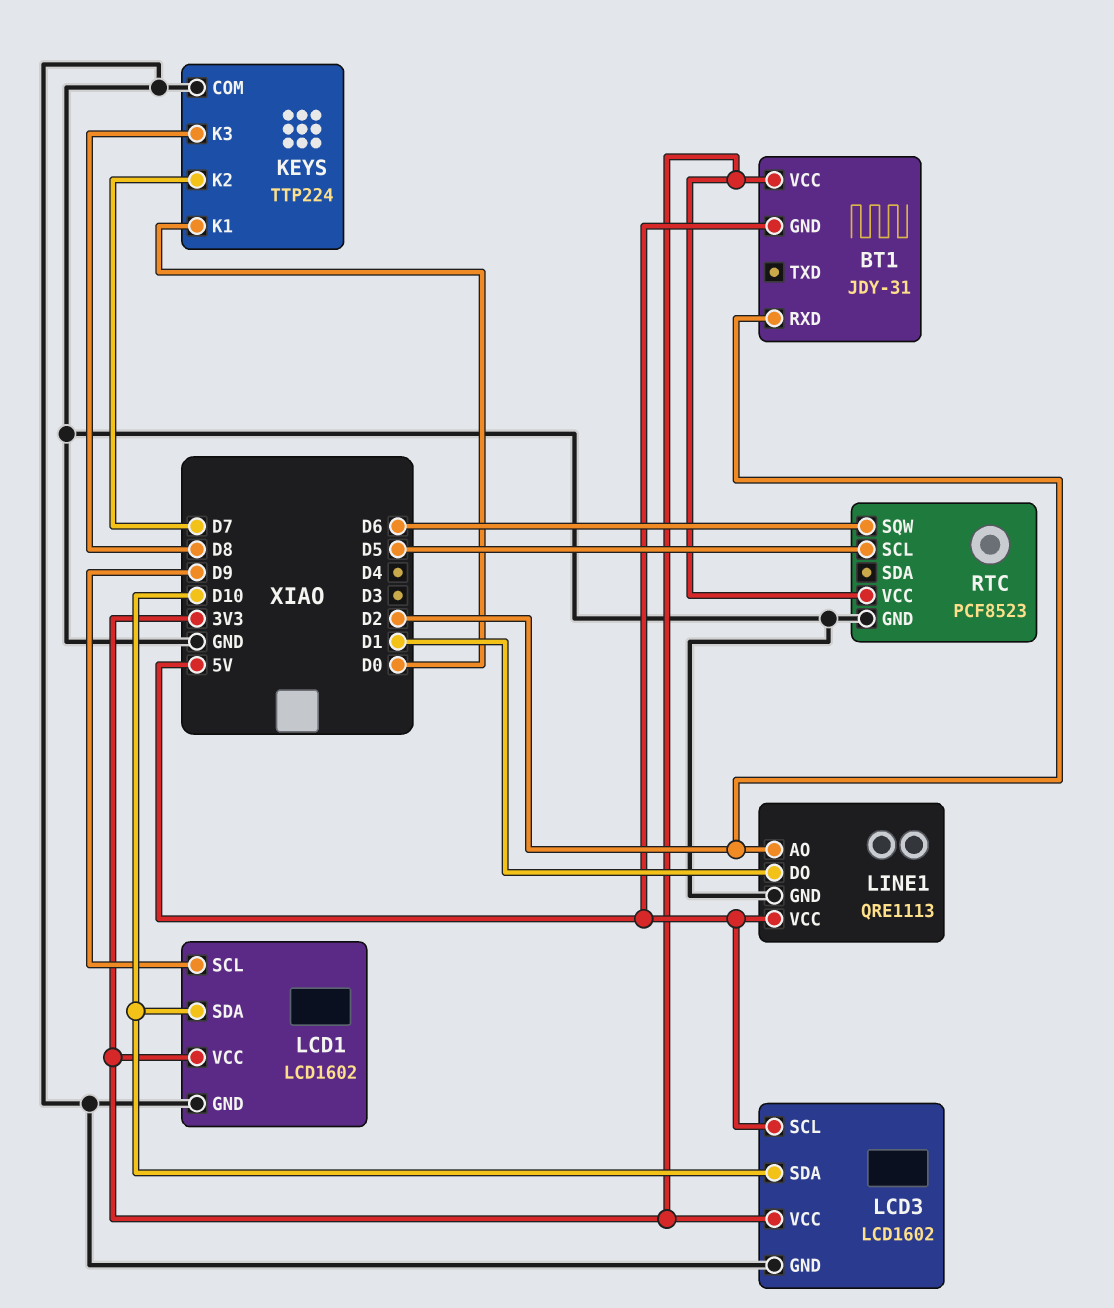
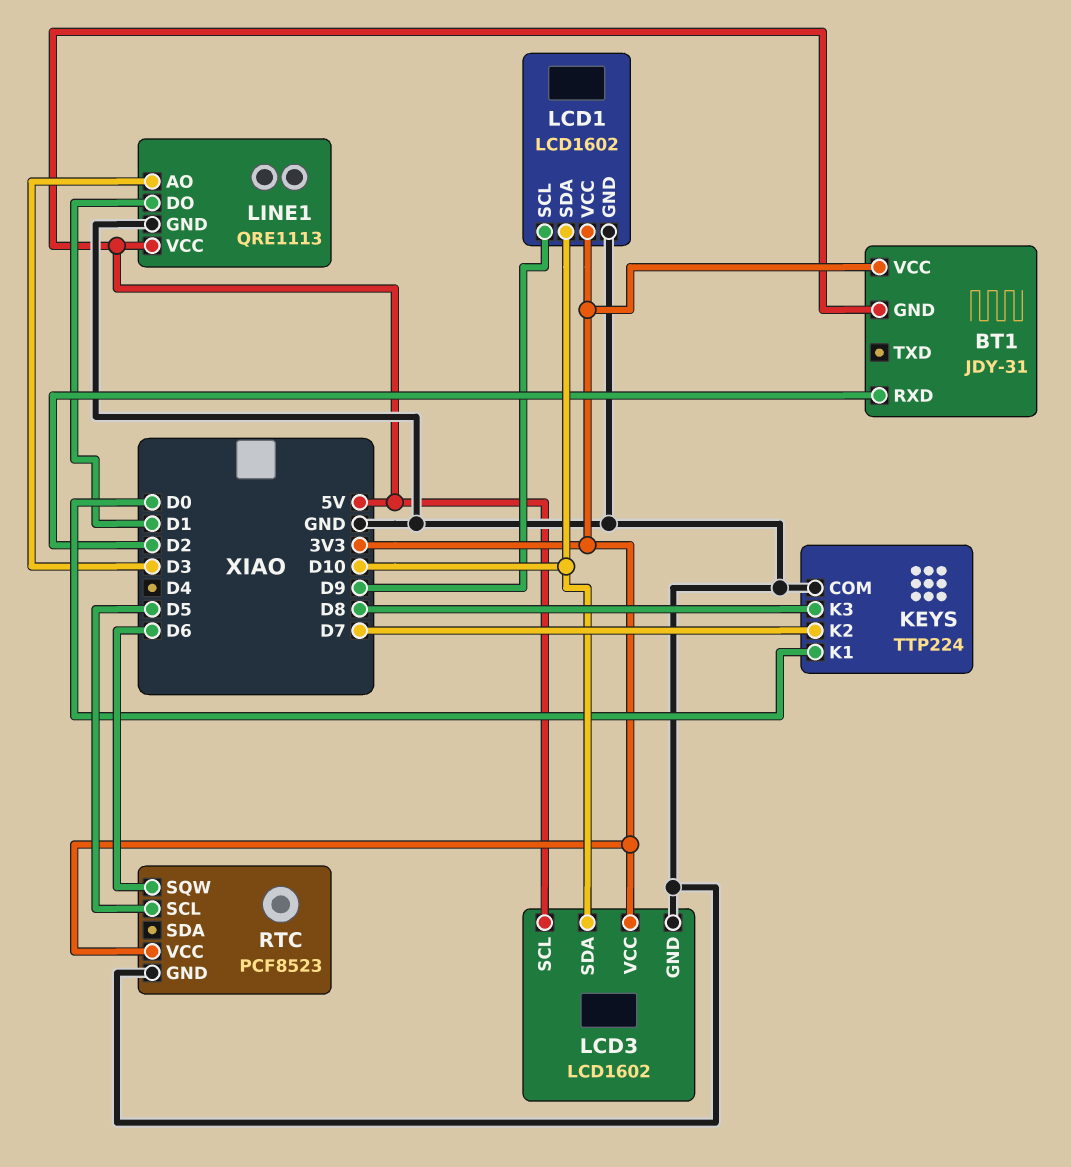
LINE1 pin AO: D2 -> D3

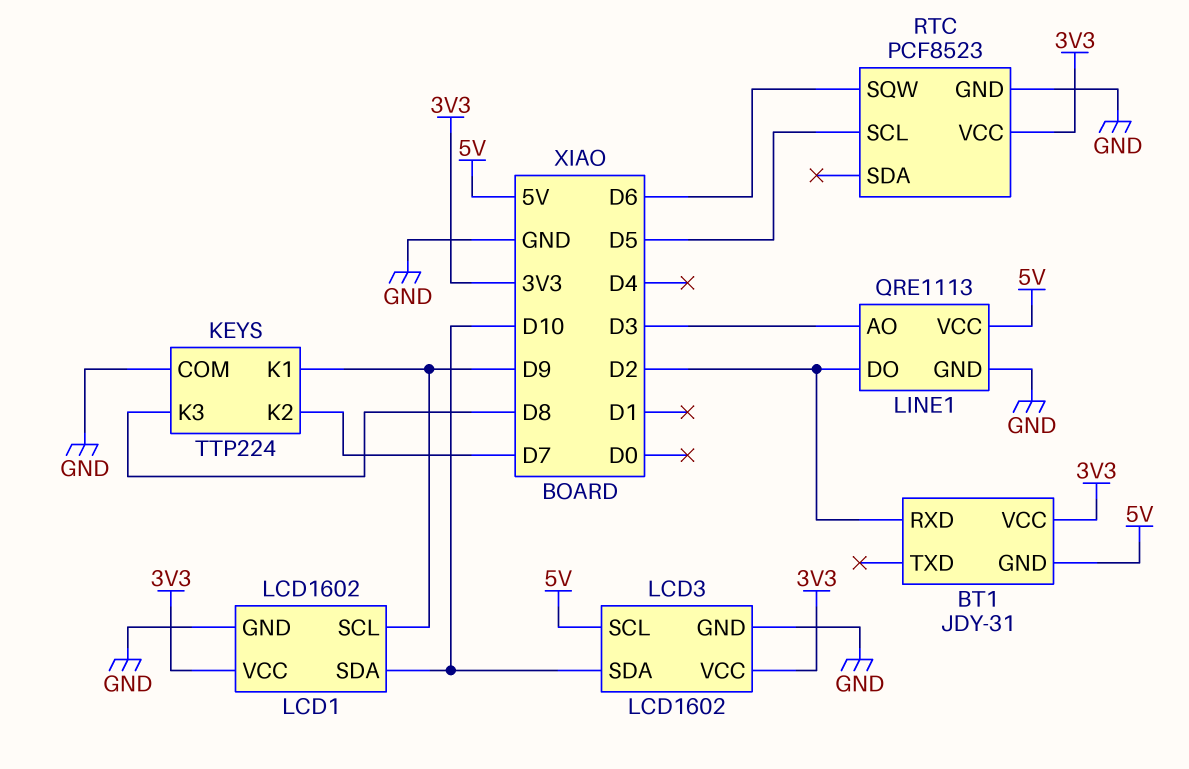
KEYS pin K1: D0 -> D9
LINE1 pin DO: D1 -> D2

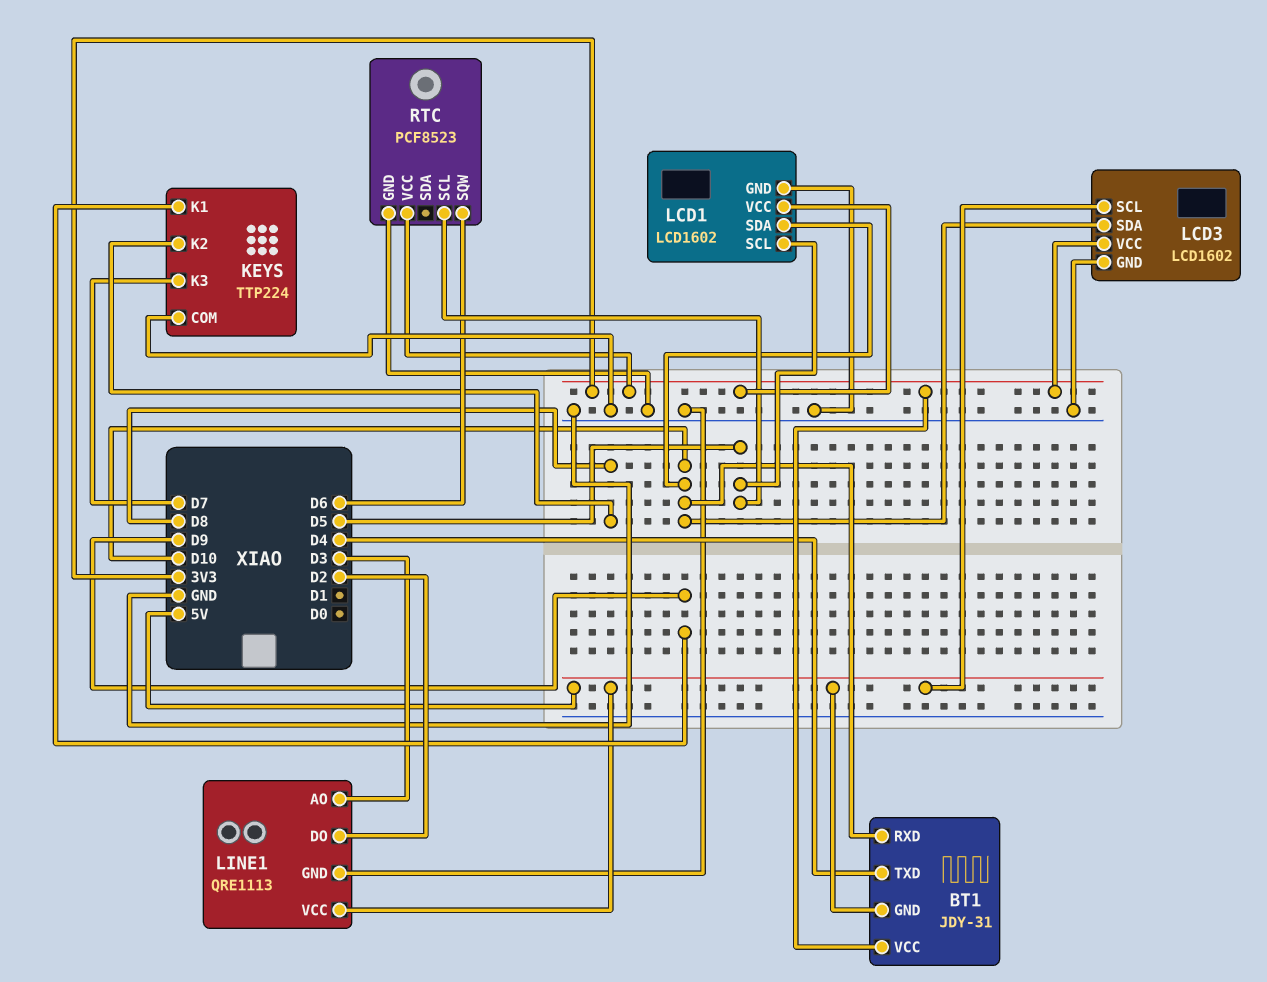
BT1 pin RXD: D2 -> D10
BT1 pin TXD: none -> D4
KEYS pin K2: D7 -> D8
KEYS pin K3: D8 -> D7
LCD1 pin SCL: D9 -> D5

